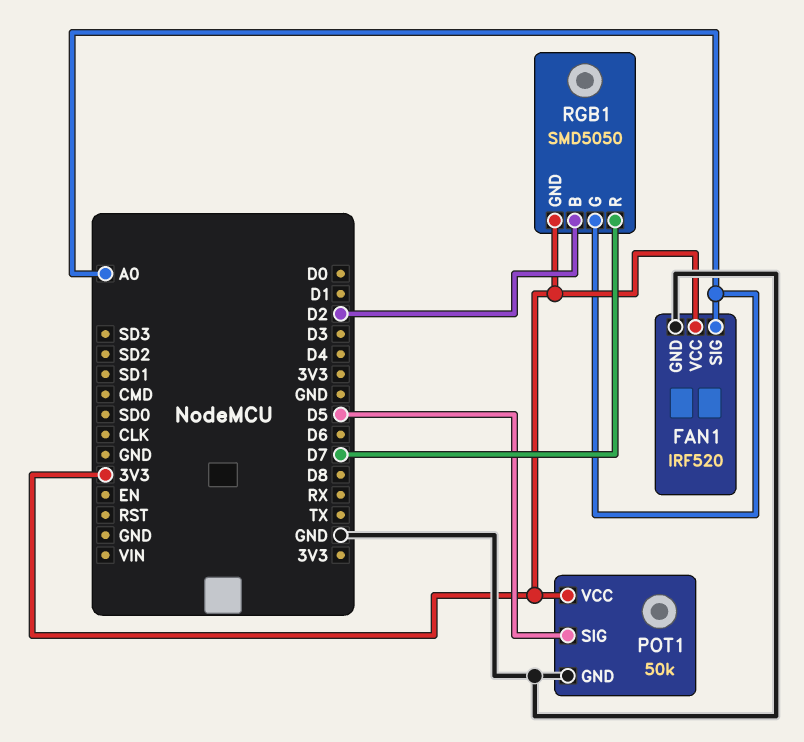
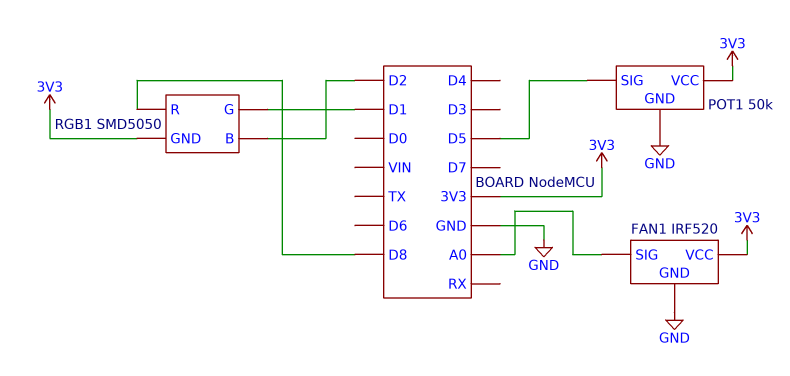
RGB1 pin G: A0 -> D1
RGB1 pin R: D7 -> D8

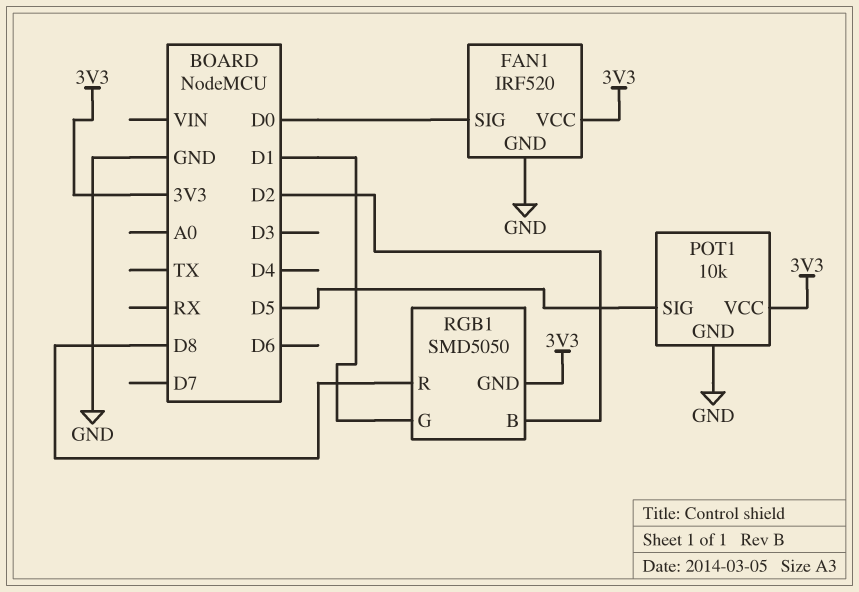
FAN1 pin SIG: A0 -> D0
POT1: 50k -> 10k

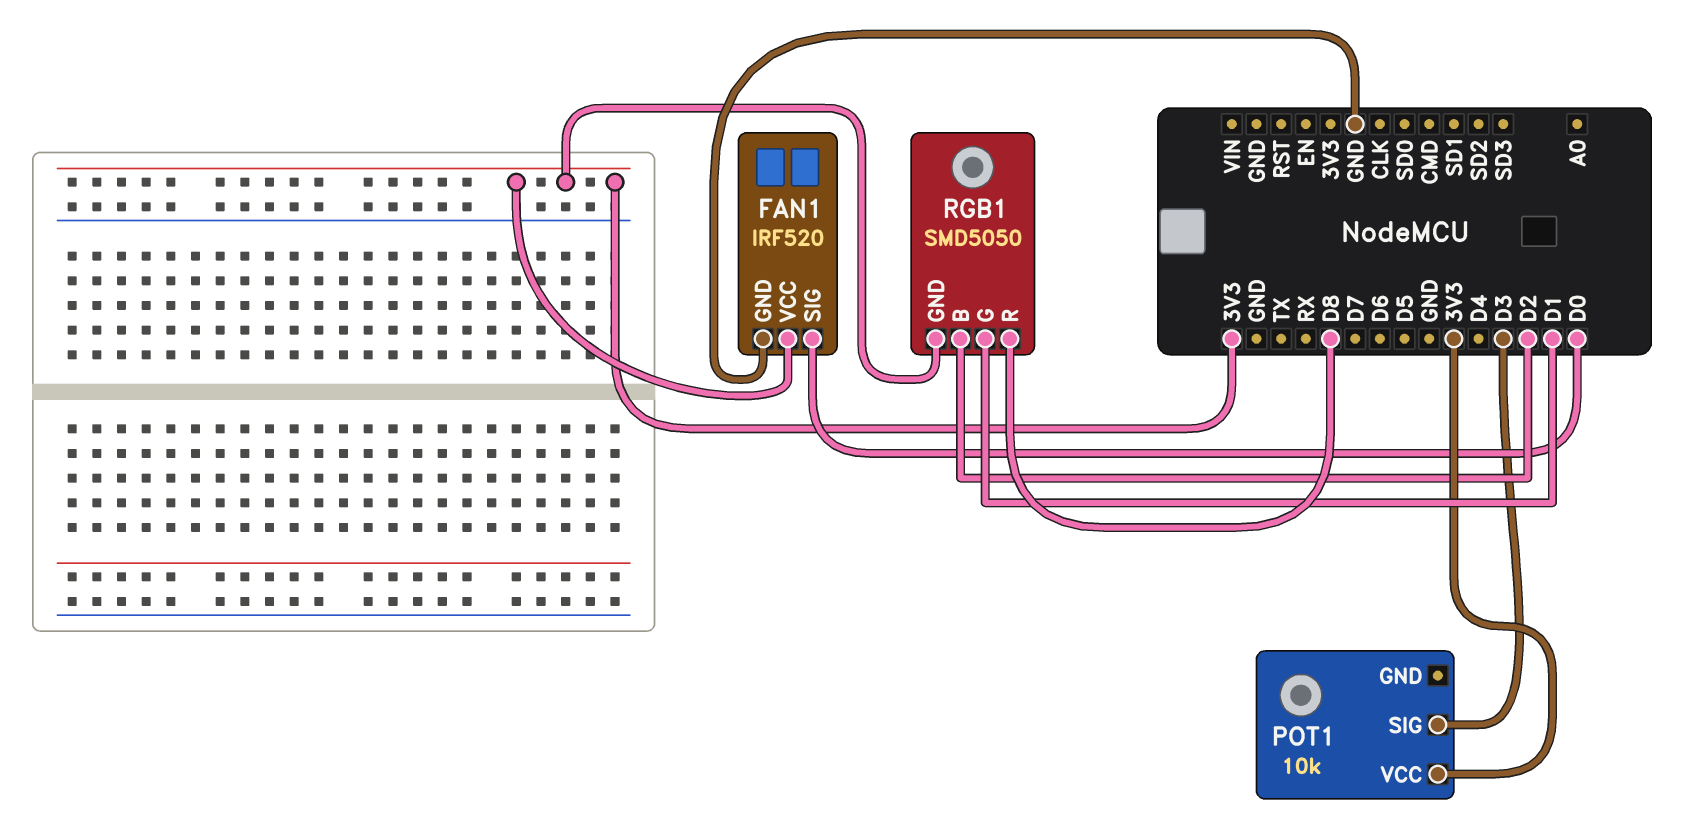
POT1 pin GND: GND -> none
POT1 pin SIG: D5 -> D3

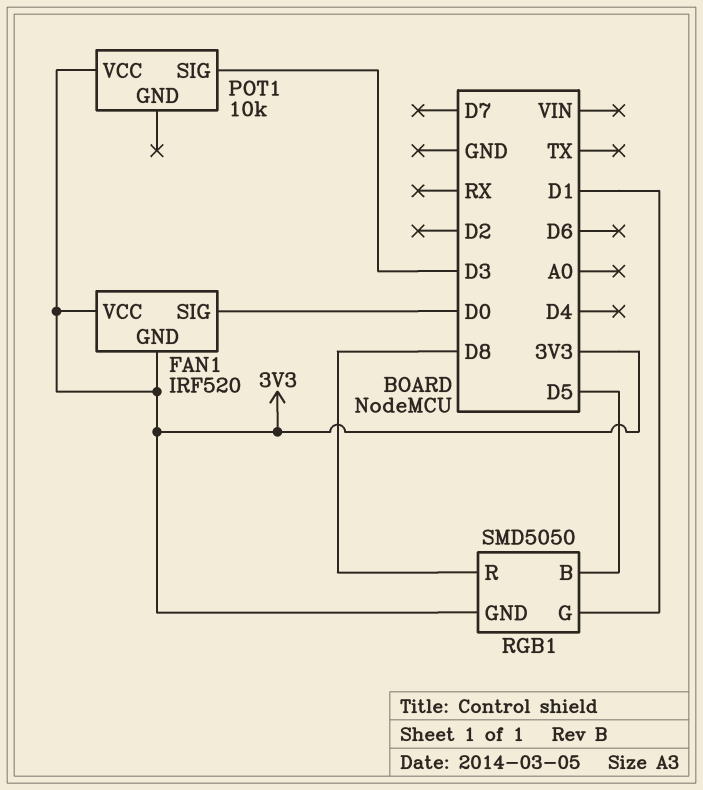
FAN1 pin GND: GND -> 3V3
RGB1 pin B: D2 -> D5

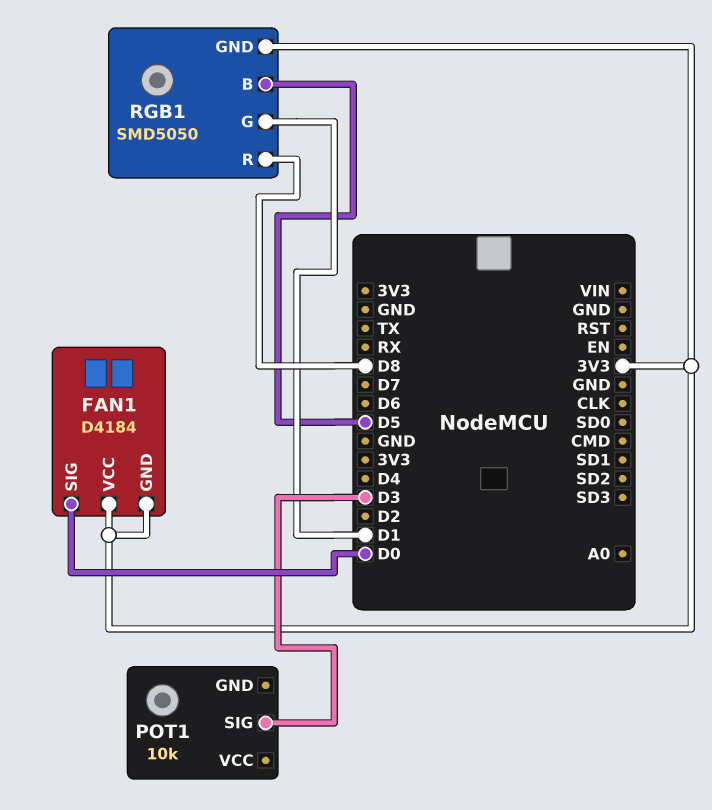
FAN1: IRF520 -> D4184
POT1 pin VCC: 3V3 -> none

